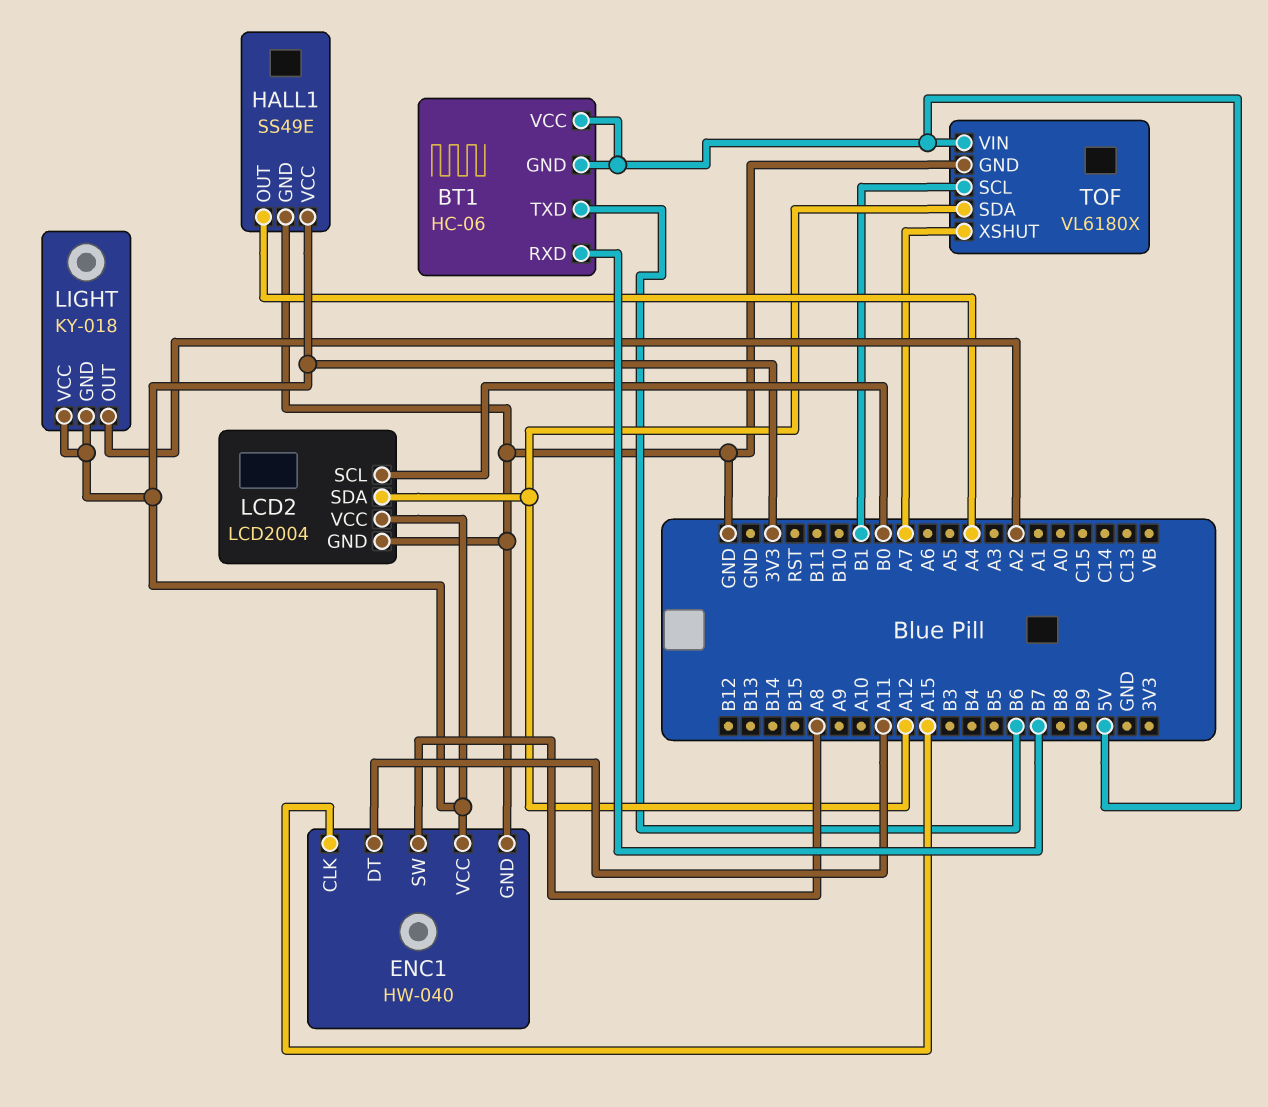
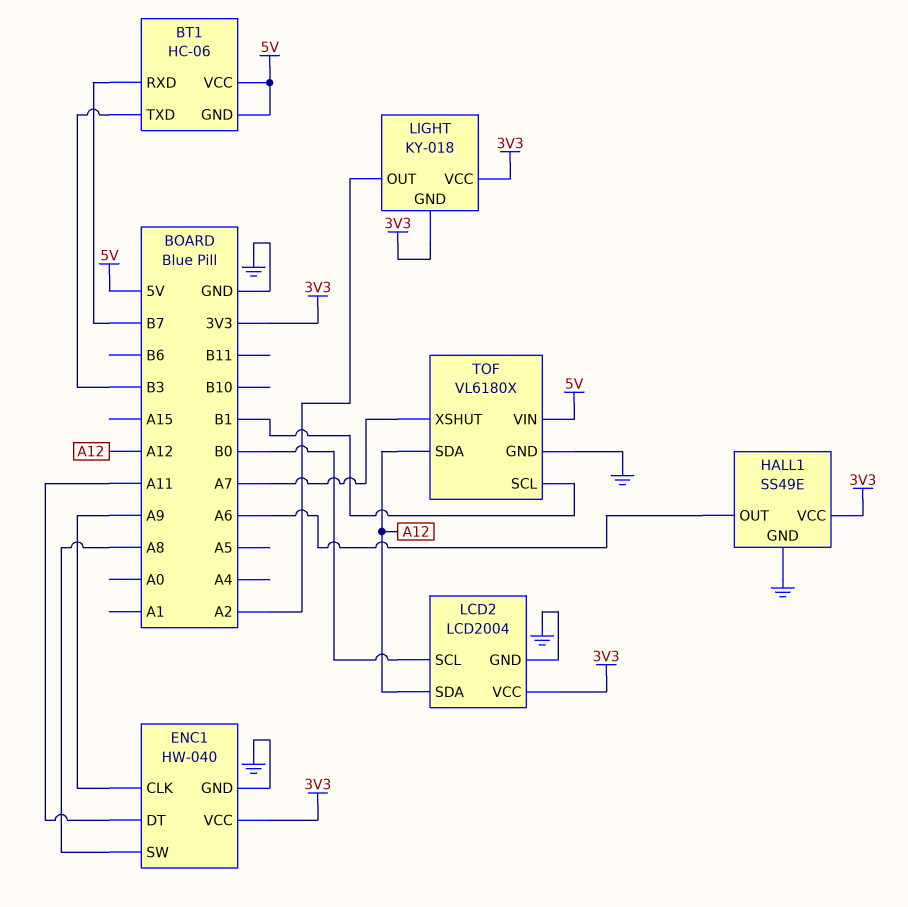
BT1 pin TXD: B6 -> B3
ENC1 pin CLK: A15 -> A9
HALL1 pin OUT: A4 -> A6

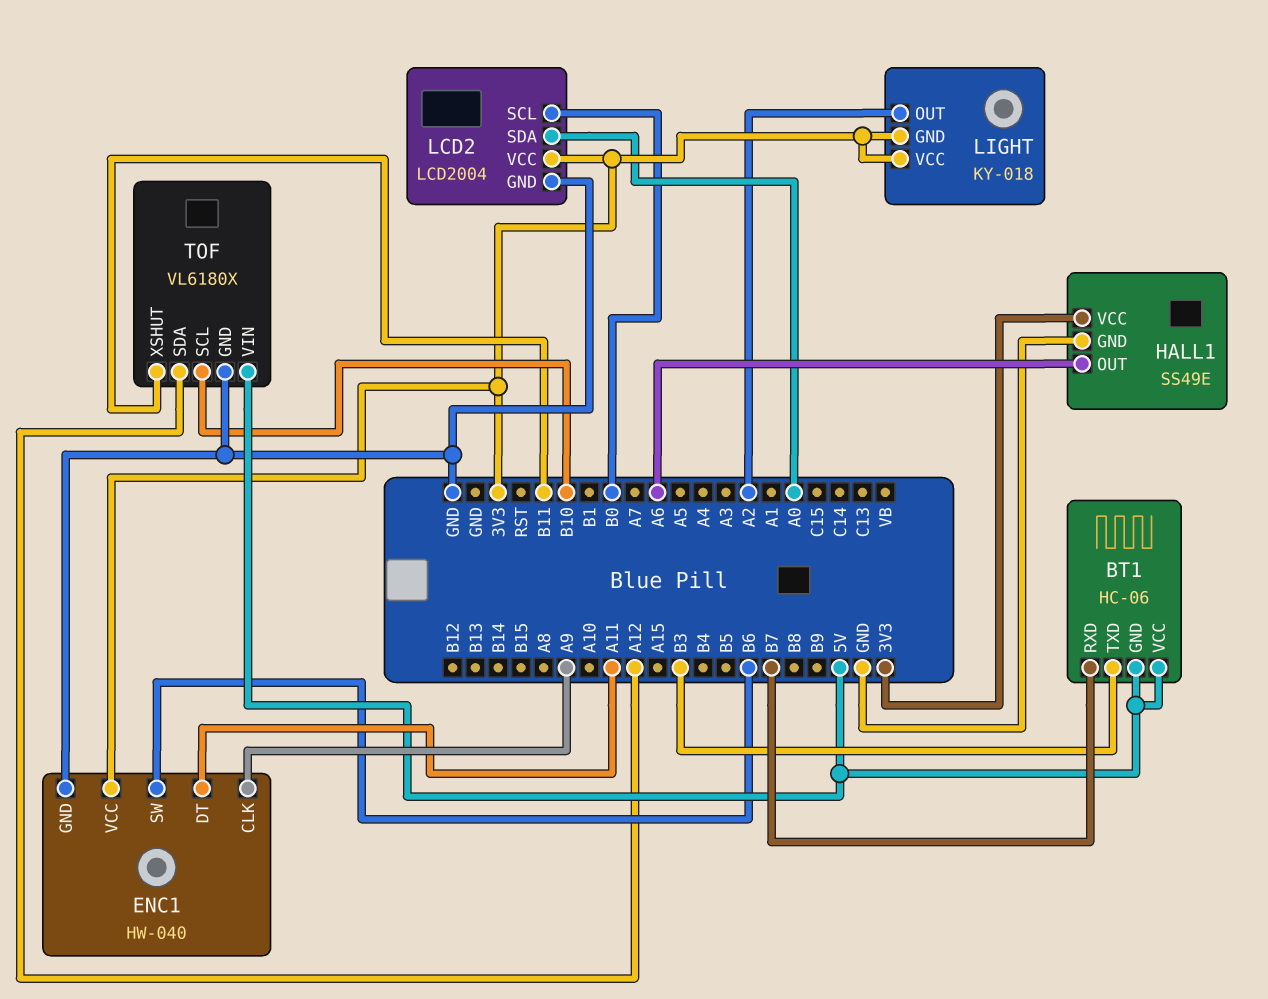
ENC1 pin SW: A8 -> B6
LCD2 pin SDA: A12 -> A0
TOF pin SCL: B1 -> B10
TOF pin XSHUT: A7 -> B11

